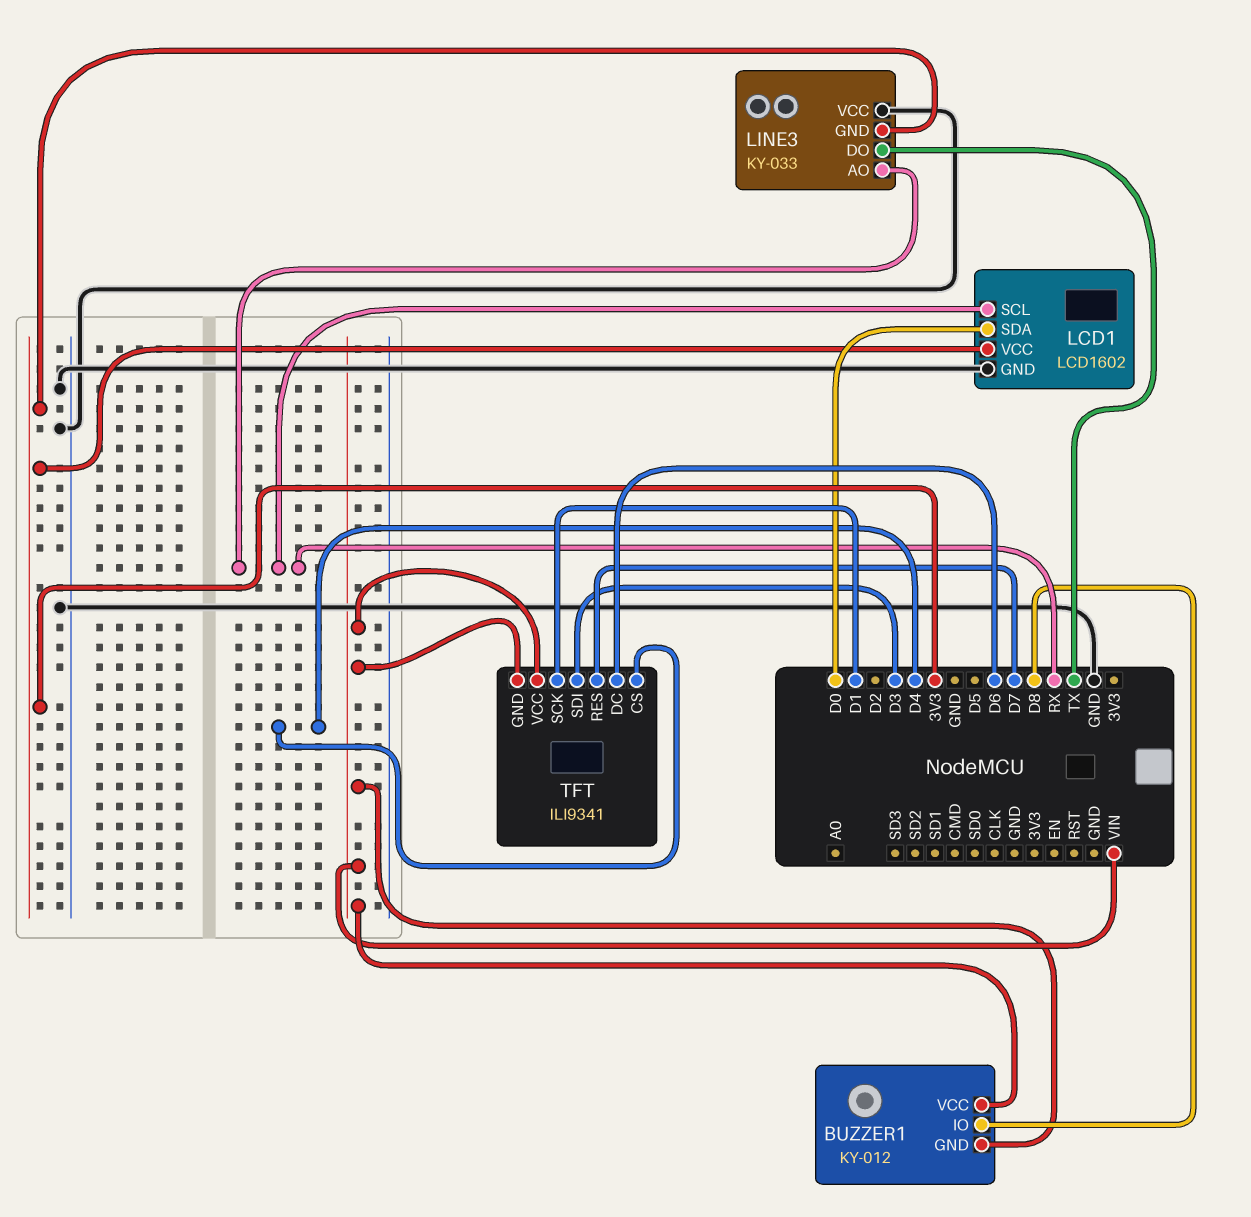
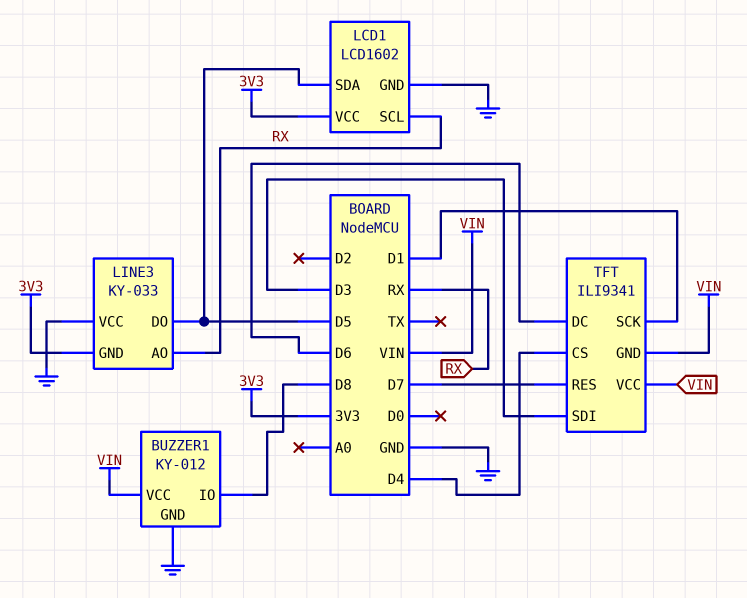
BUZZER1 pin GND: VIN -> GND
LCD1 pin SDA: D0 -> D5
LINE3 pin DO: TX -> D5

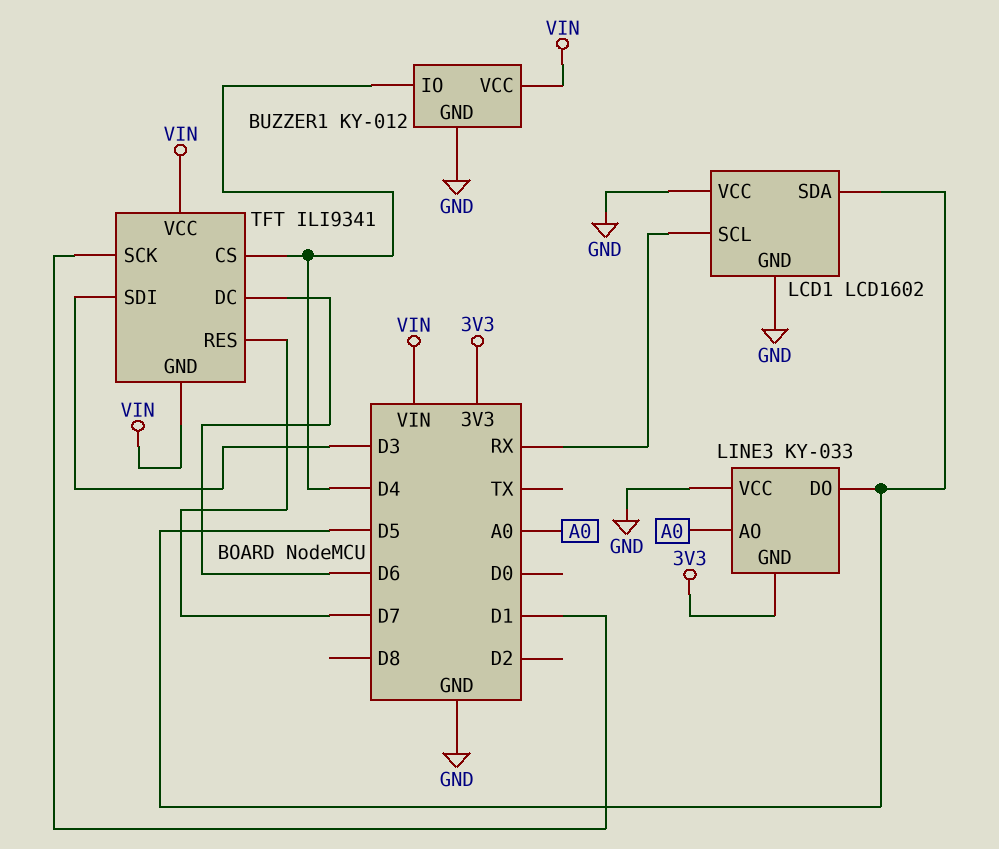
BUZZER1 pin IO: D8 -> D4
LCD1 pin VCC: 3V3 -> GND
LINE3 pin AO: RX -> A0

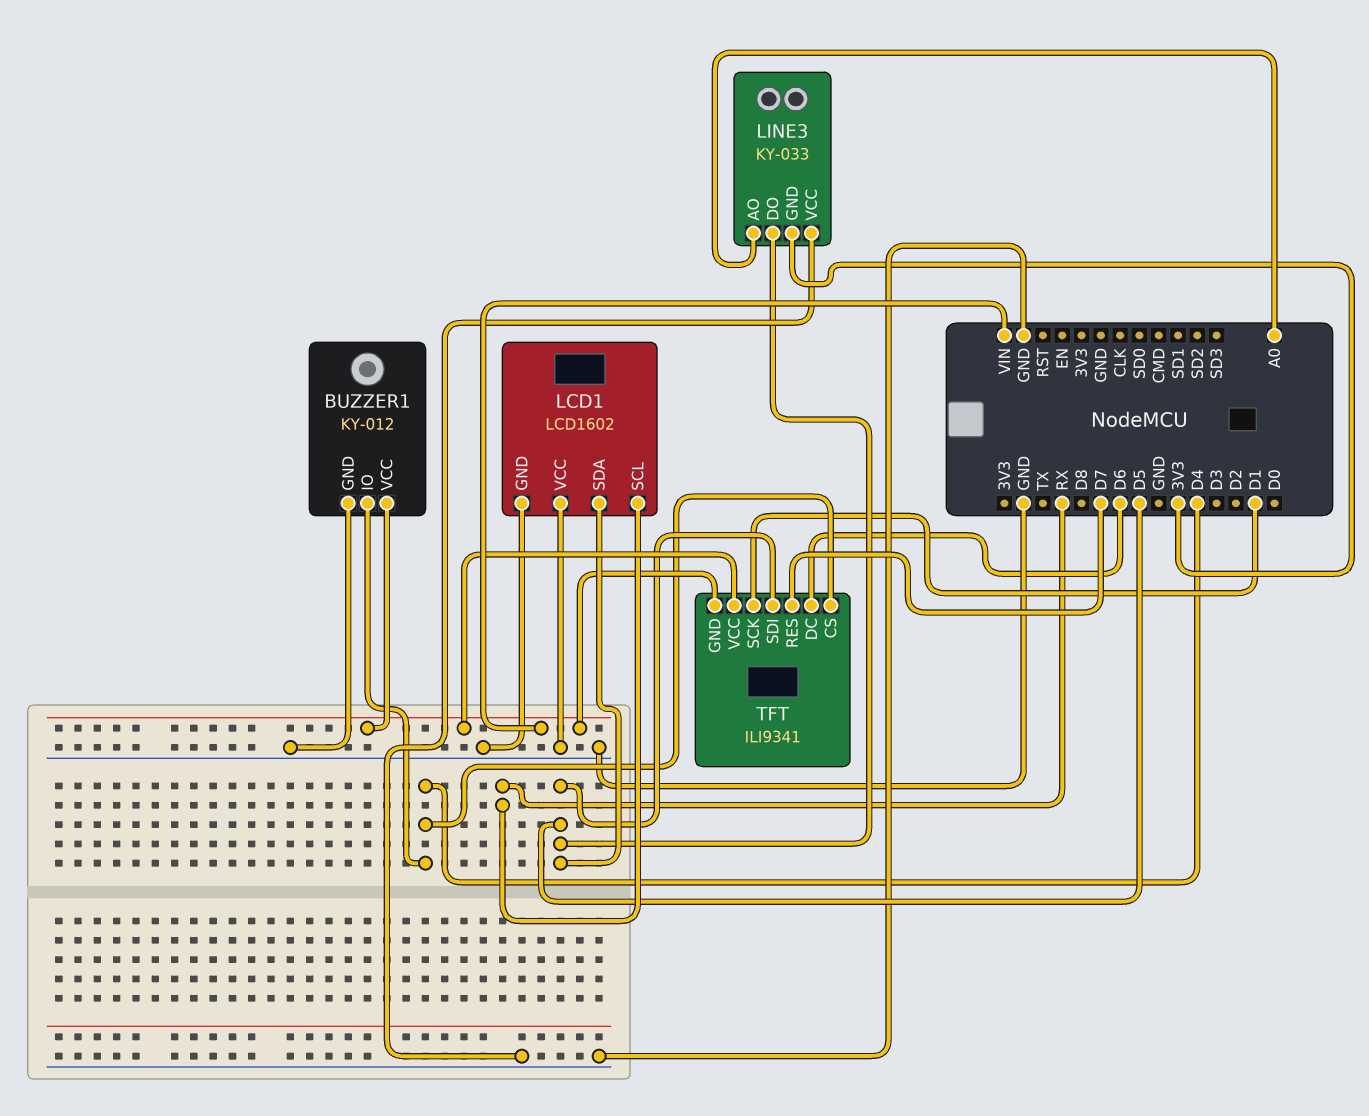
TFT pin SDI: D3 -> D5

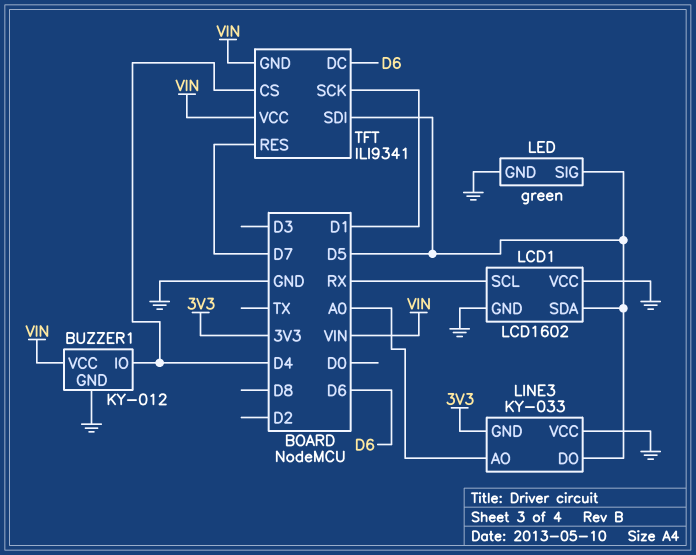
LED: none -> green
LED pin GND: none -> GND
LED pin SIG: none -> D5

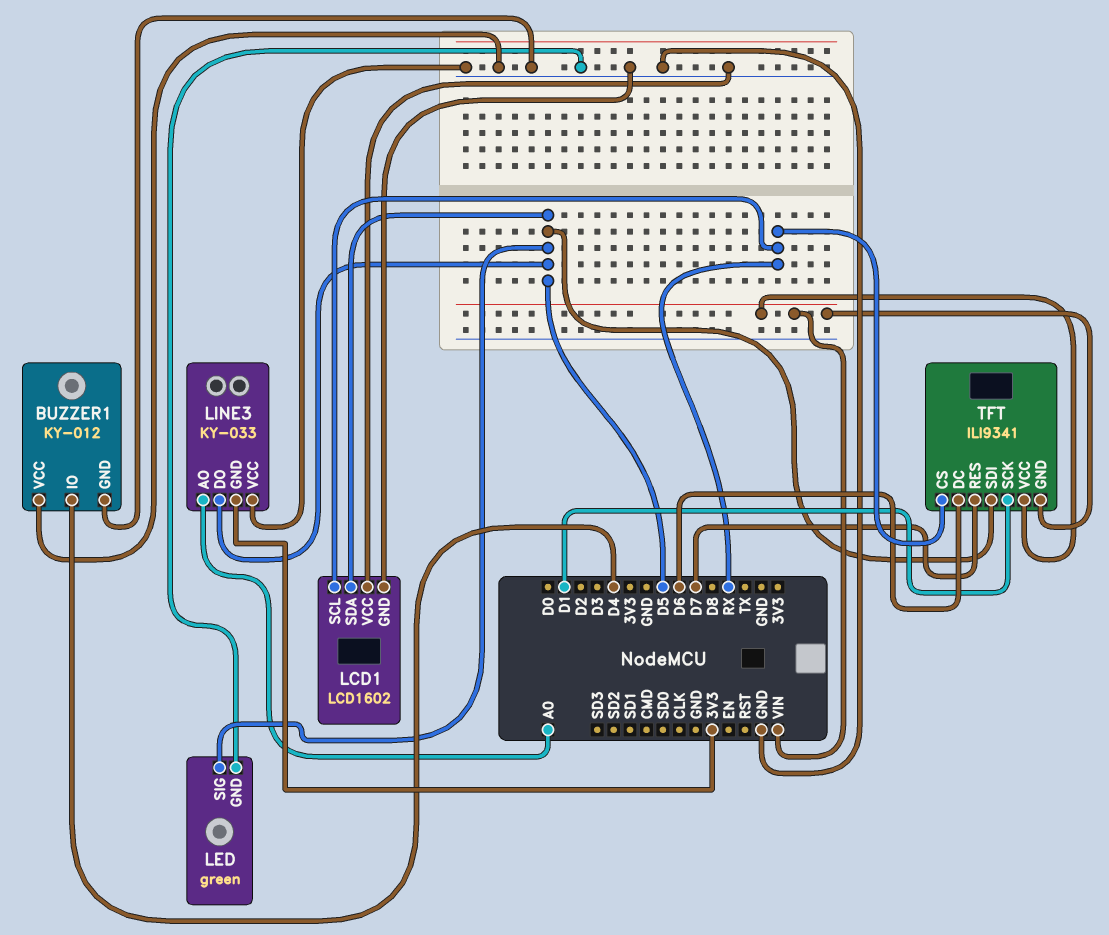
BUZZER1 pin VCC: VIN -> GND
TFT pin CS: D4 -> RX

